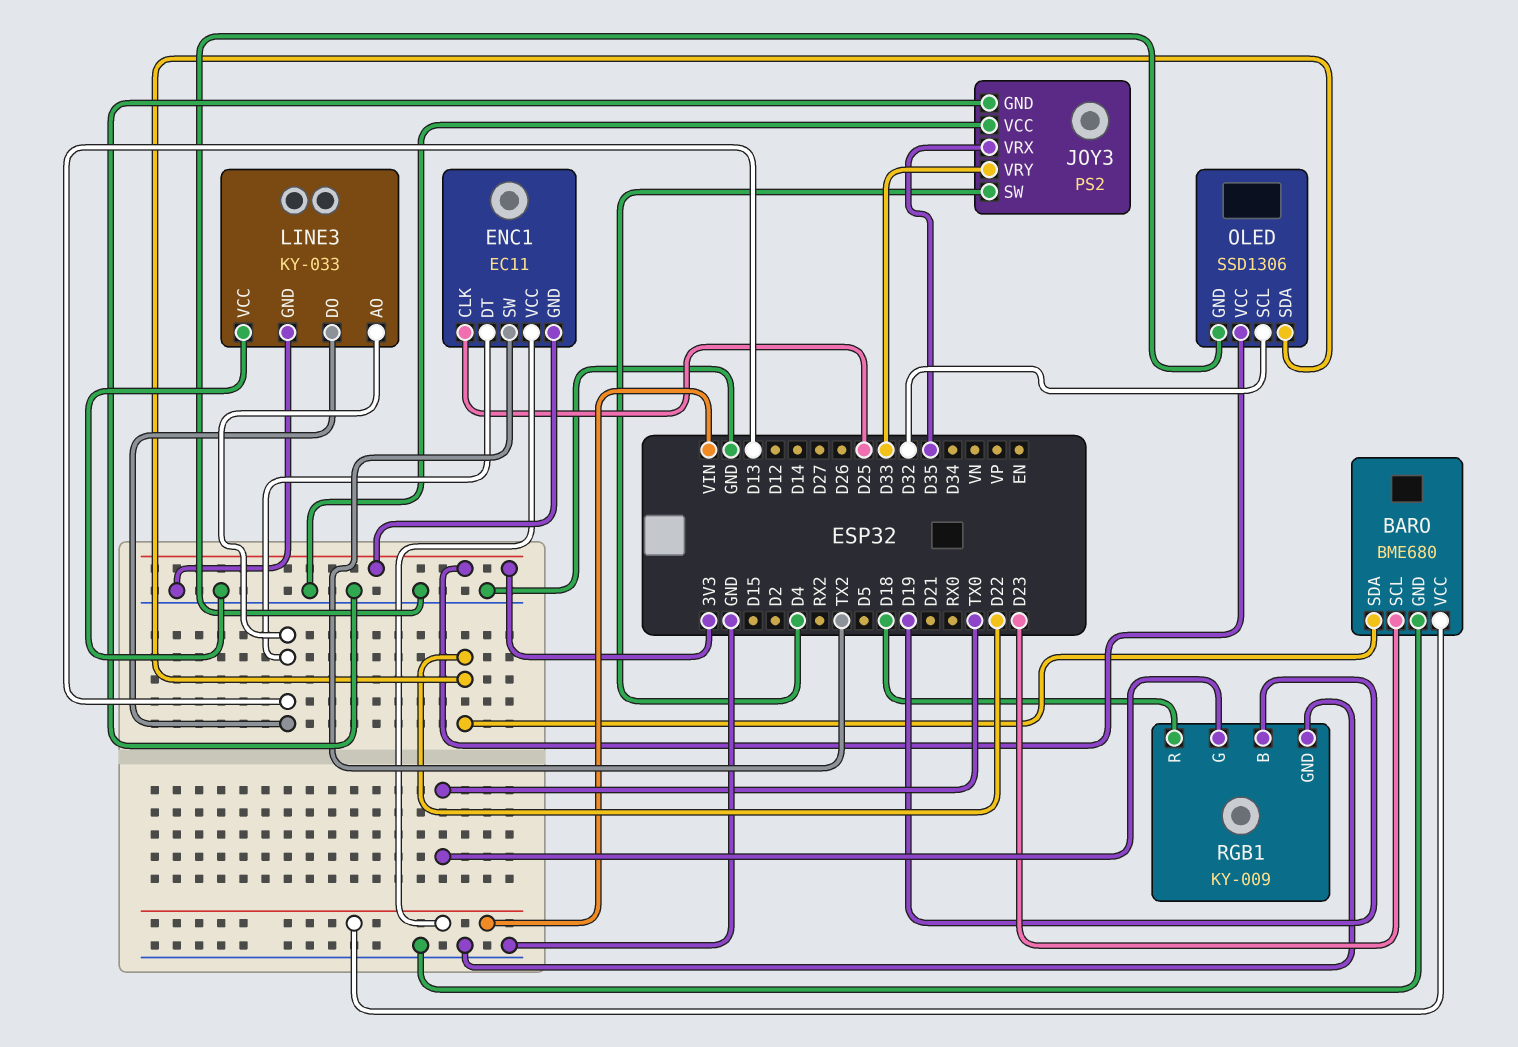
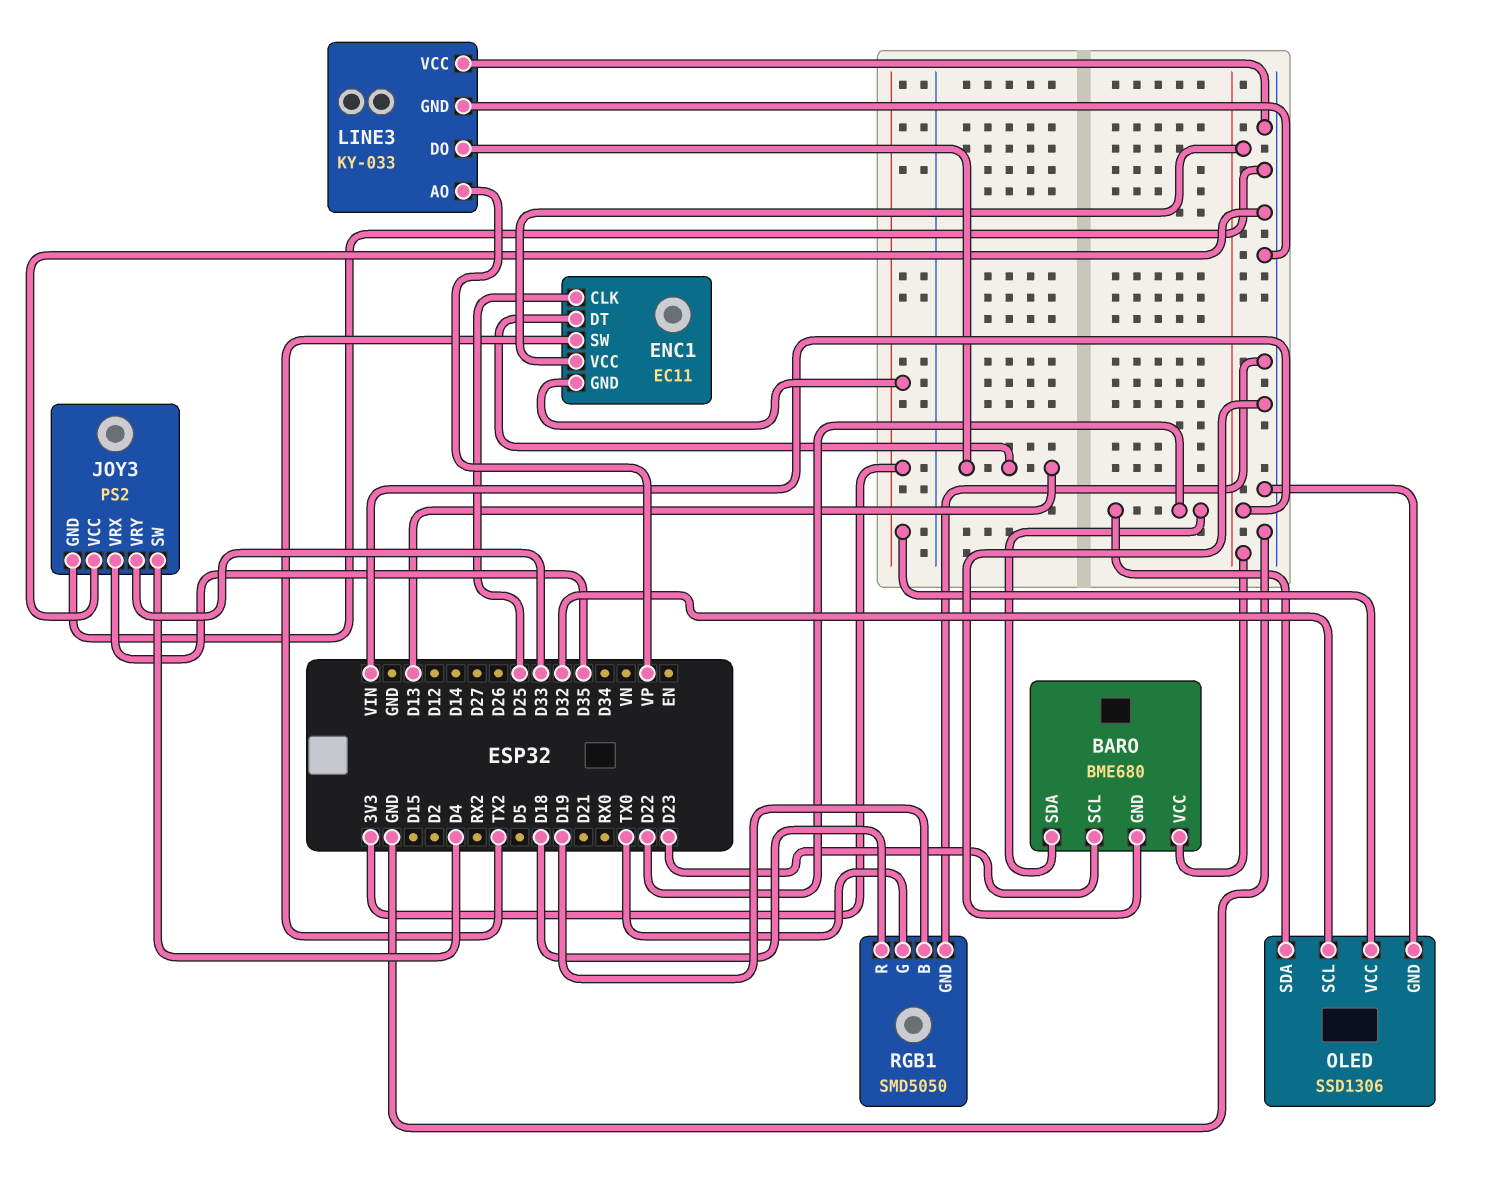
LINE3 pin AO: D13 -> VP
RGB1: KY-009 -> SMD5050

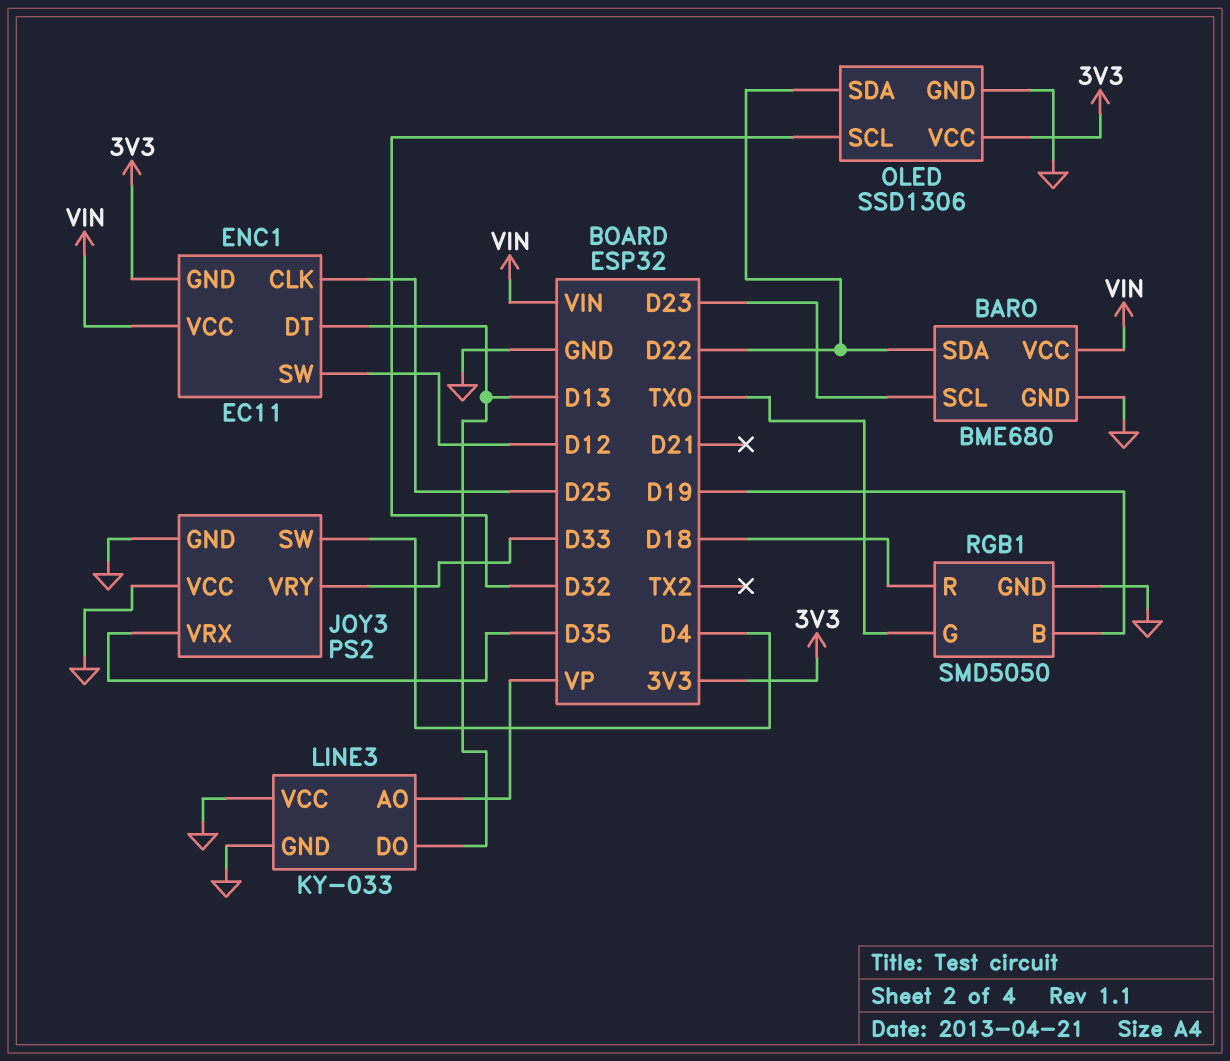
ENC1 pin SW: TX2 -> D12

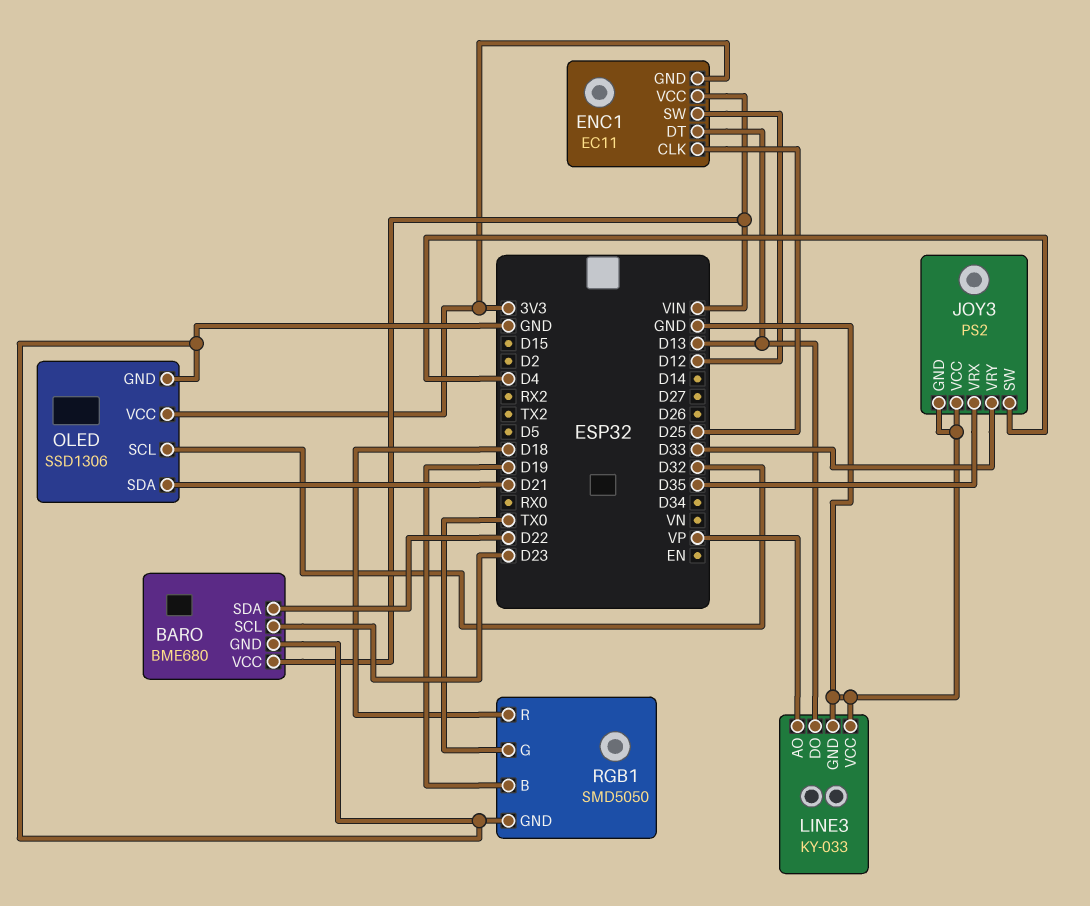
OLED pin SDA: D22 -> D21

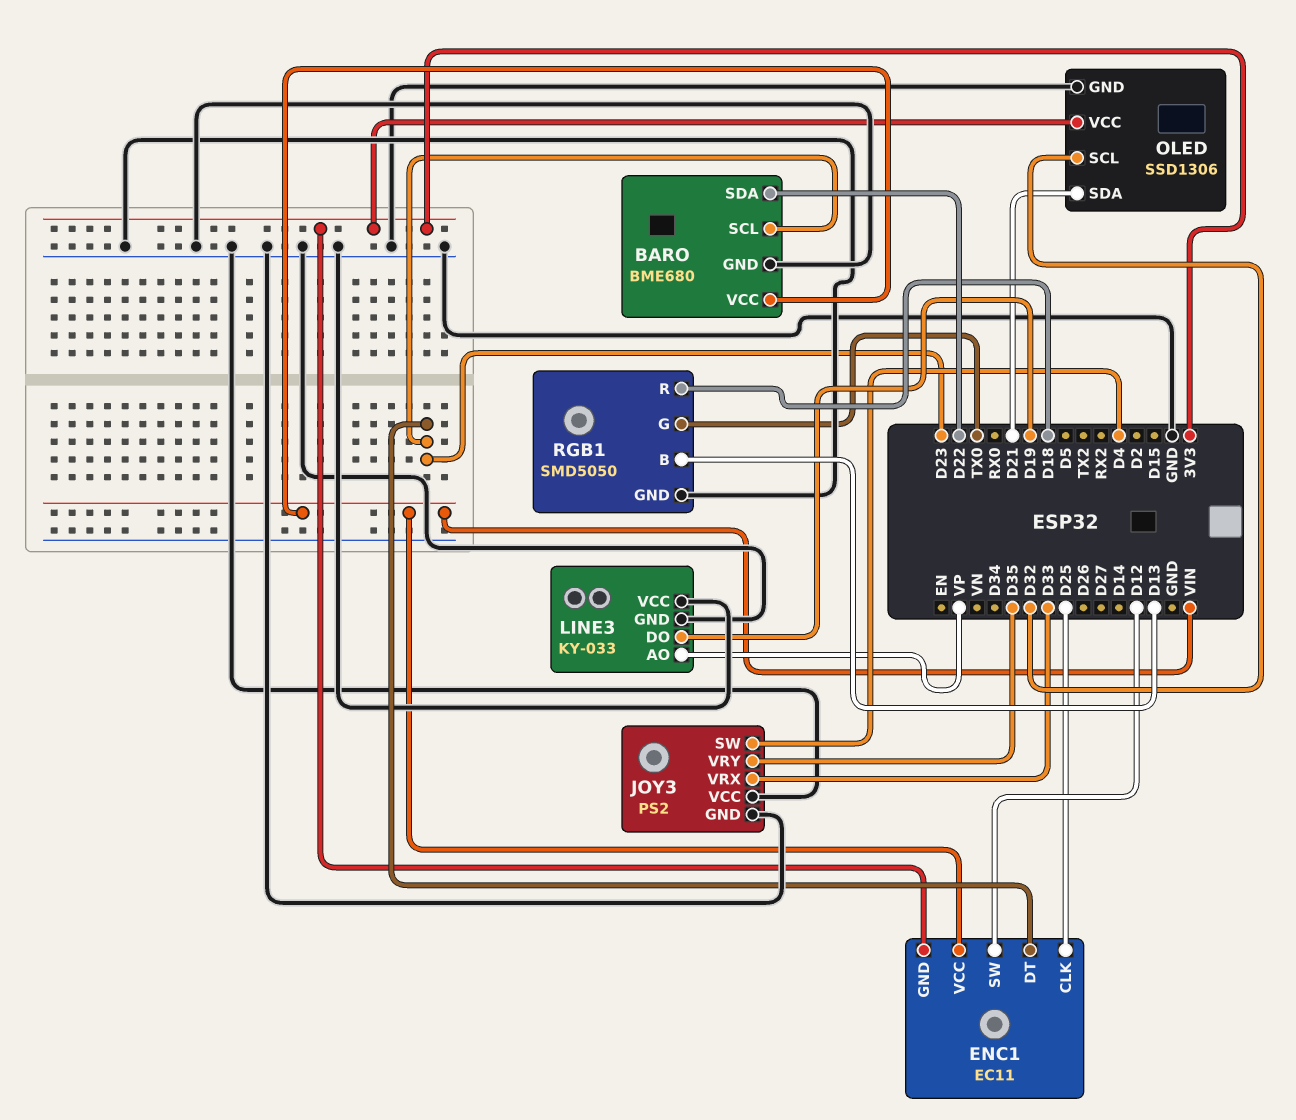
ENC1 pin DT: D13 -> D23
JOY3 pin VRX: D35 -> D33
JOY3 pin VRY: D33 -> D35
LINE3 pin DO: D13 -> D19
RGB1 pin B: D19 -> D13

